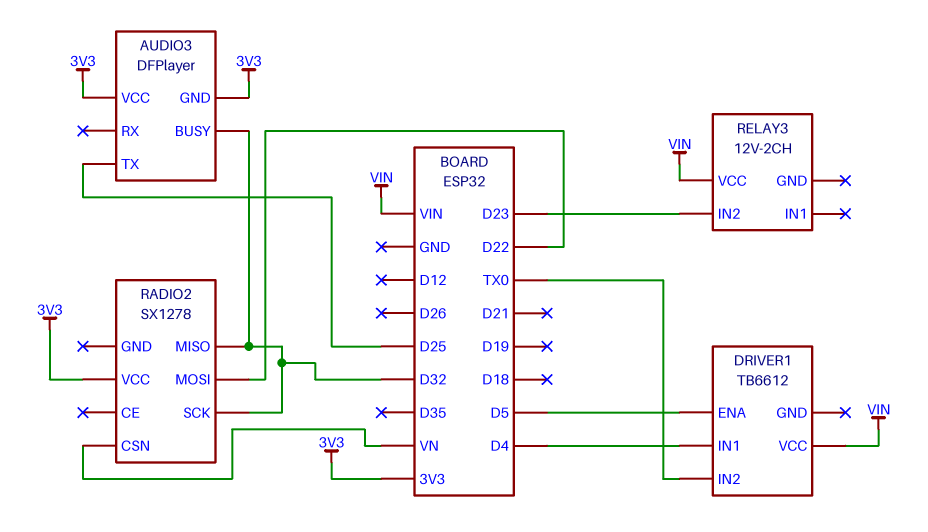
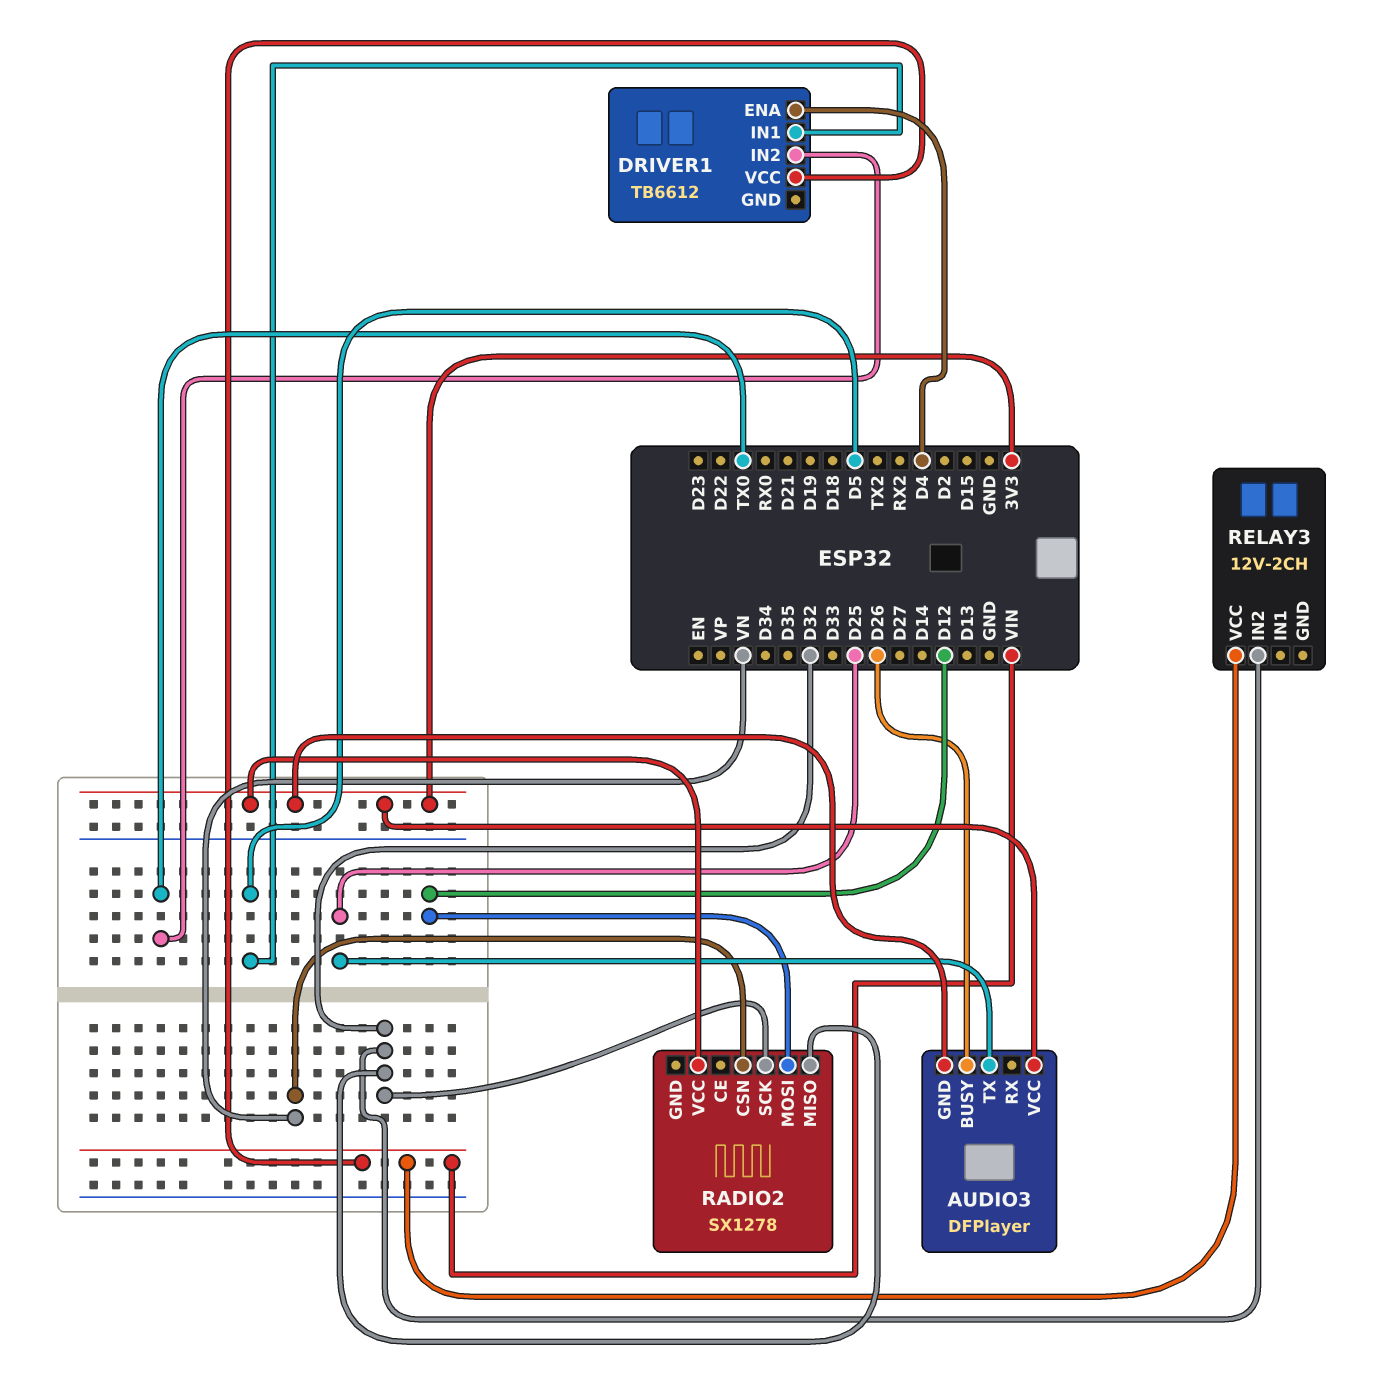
AUDIO3 pin BUSY: D32 -> D26
DRIVER1 pin ENA: D5 -> D4
DRIVER1 pin IN1: D4 -> D5
RADIO2 pin MOSI: D22 -> D12
RELAY3 pin IN2: D23 -> D32

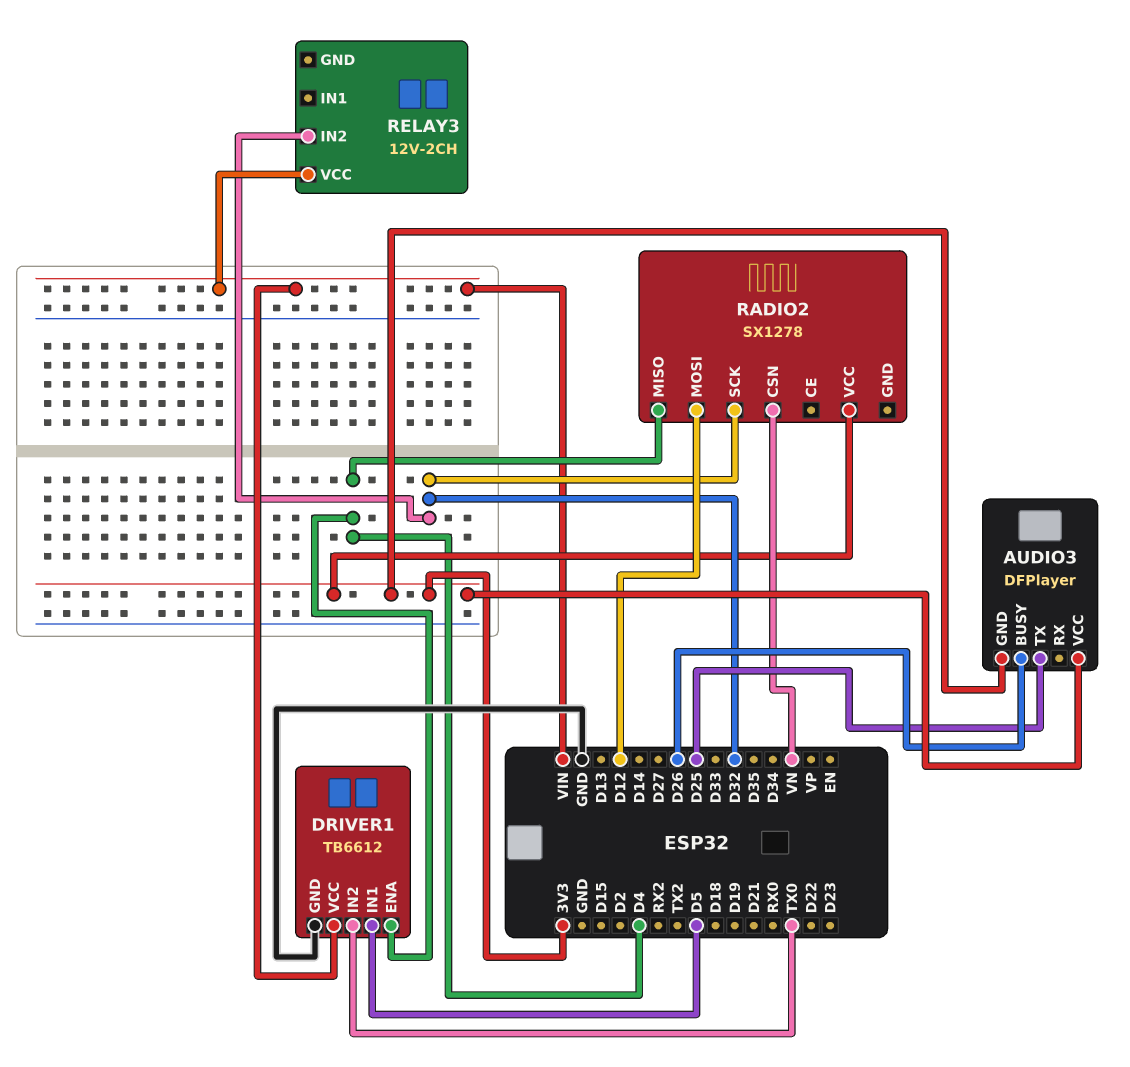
DRIVER1 pin GND: none -> GND
RADIO2 pin MISO: D32 -> D4

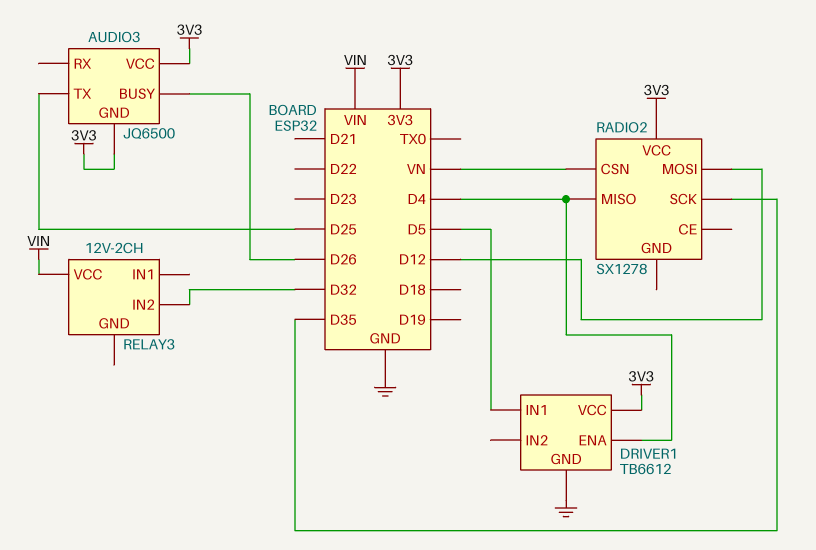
AUDIO3: DFPlayer -> JQ6500
DRIVER1 pin IN2: TX0 -> none
DRIVER1 pin VCC: VIN -> 3V3
RADIO2 pin SCK: D32 -> D35

